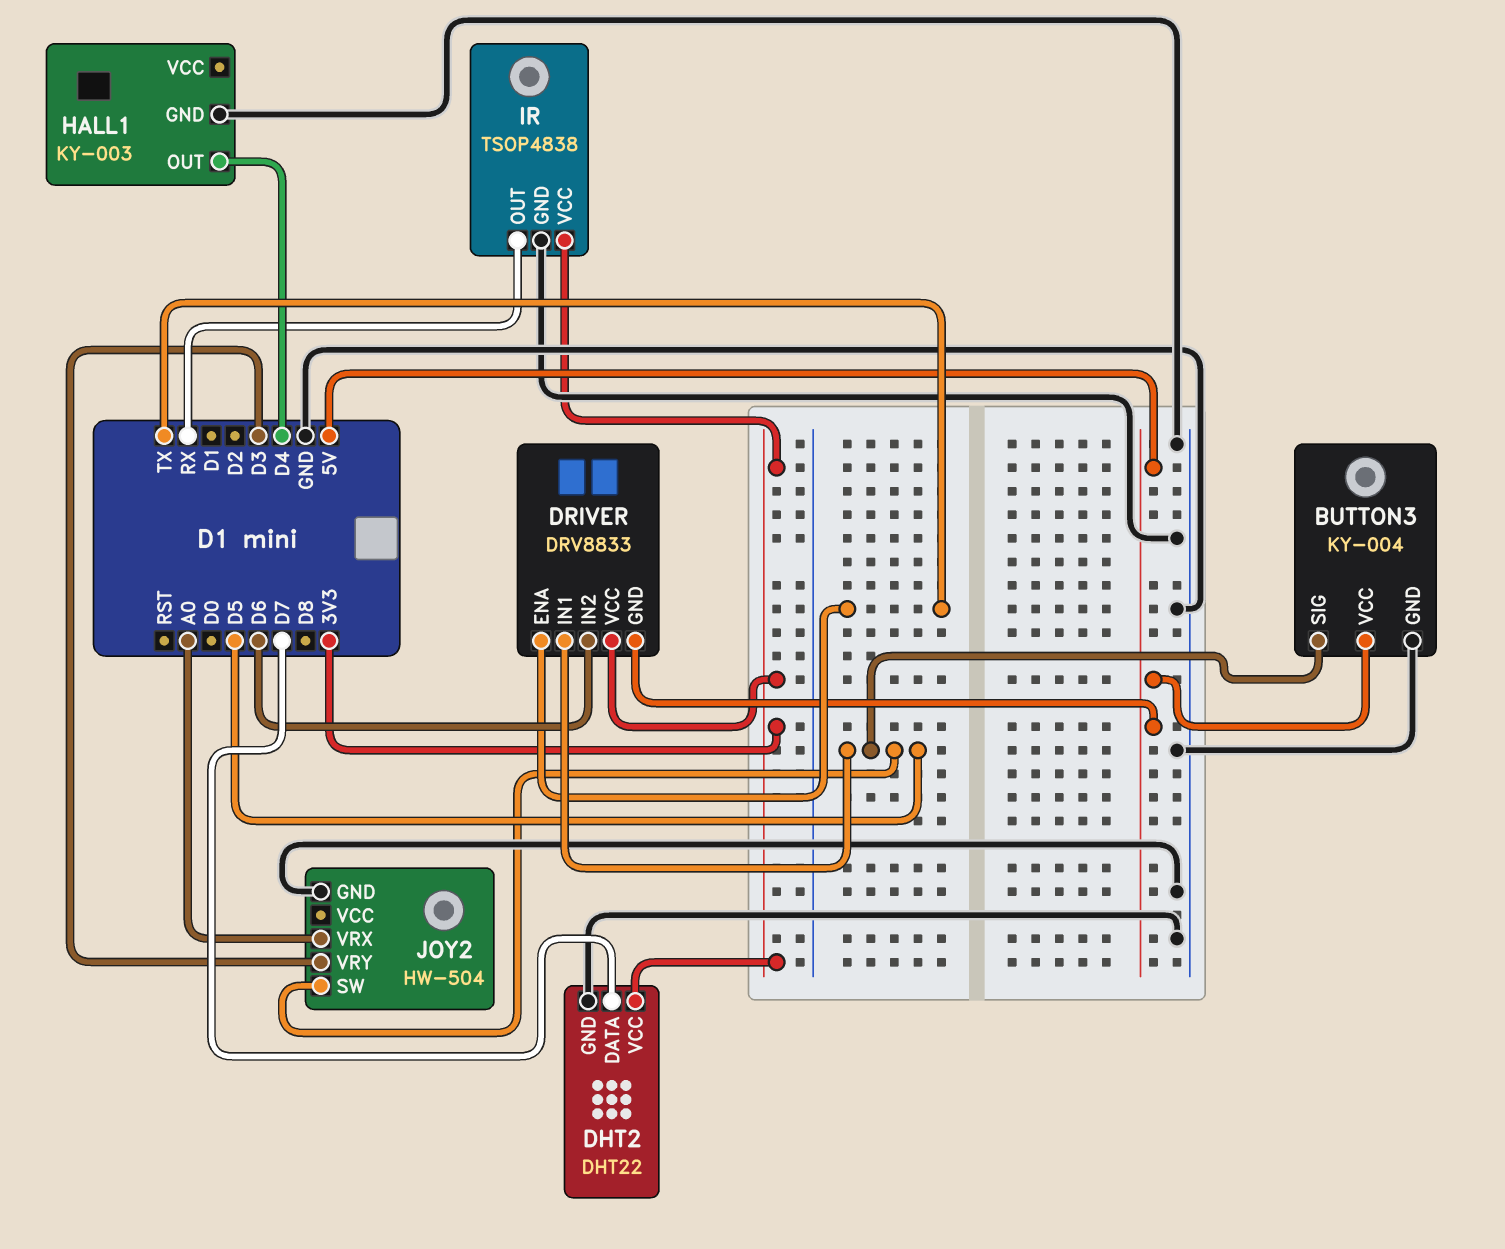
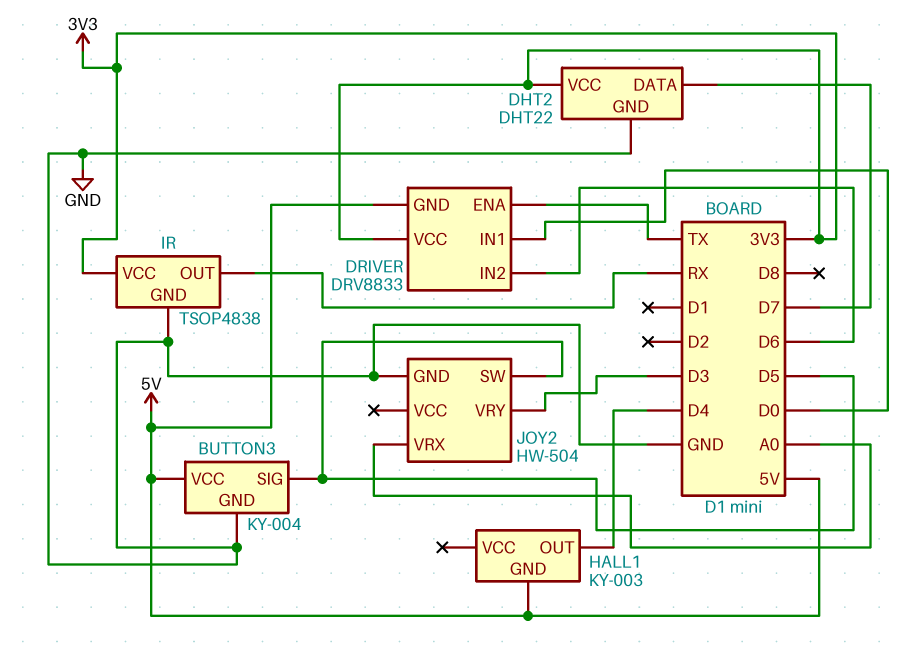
DRIVER pin IN1: D5 -> D0
HALL1 pin GND: GND -> 5V

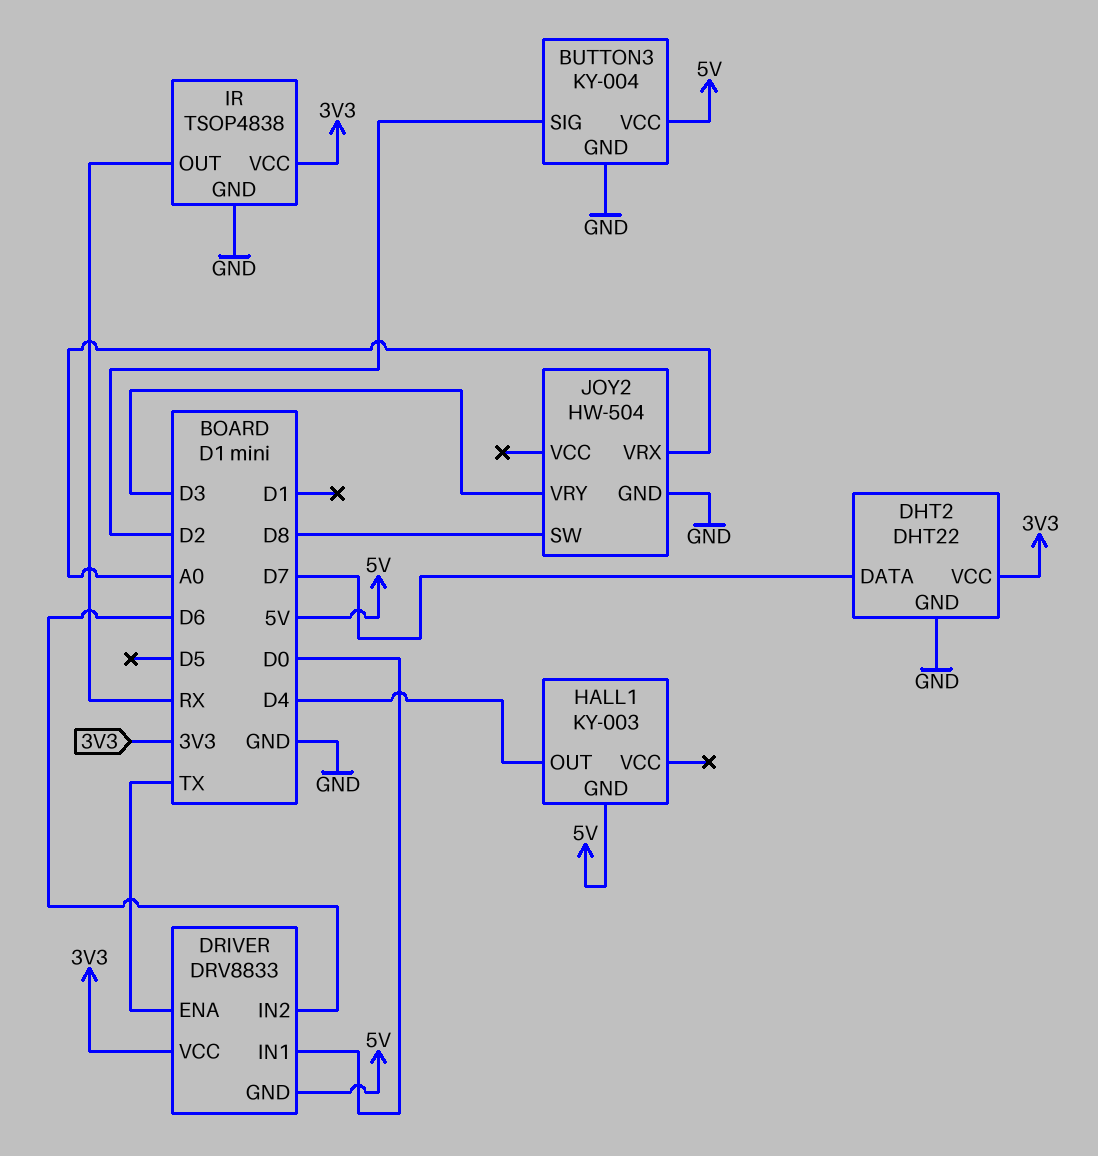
BUTTON3 pin SIG: D5 -> D2
JOY2 pin SW: D5 -> D8

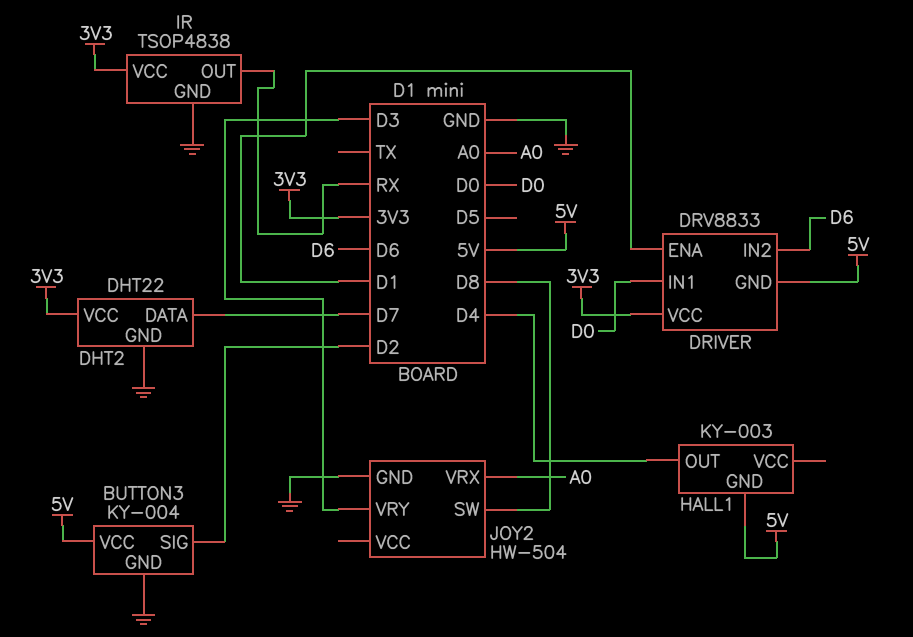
DRIVER pin ENA: TX -> D1

